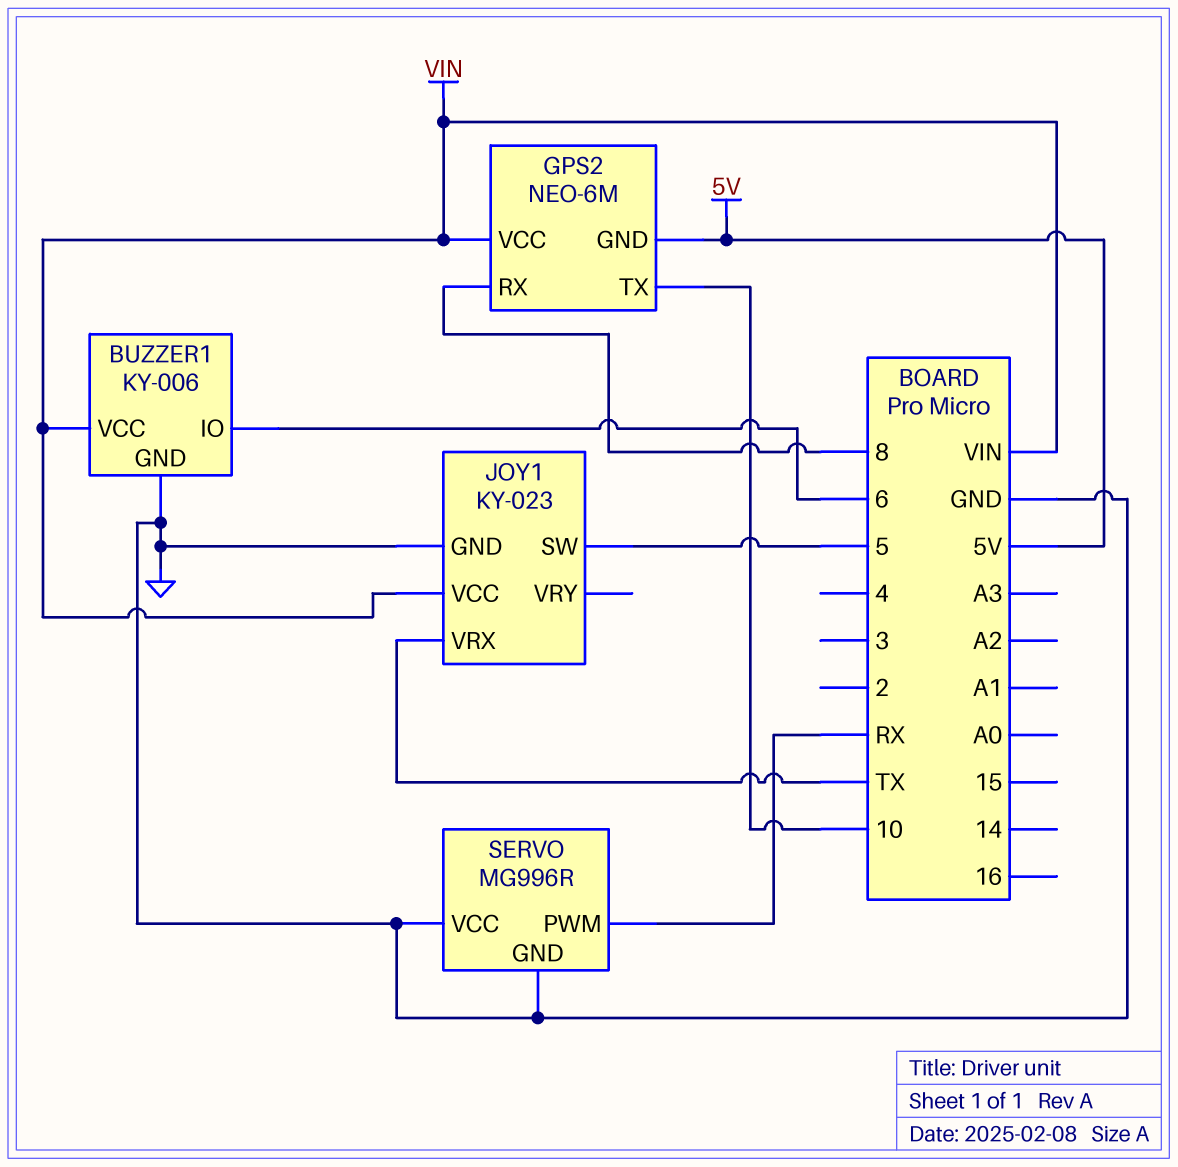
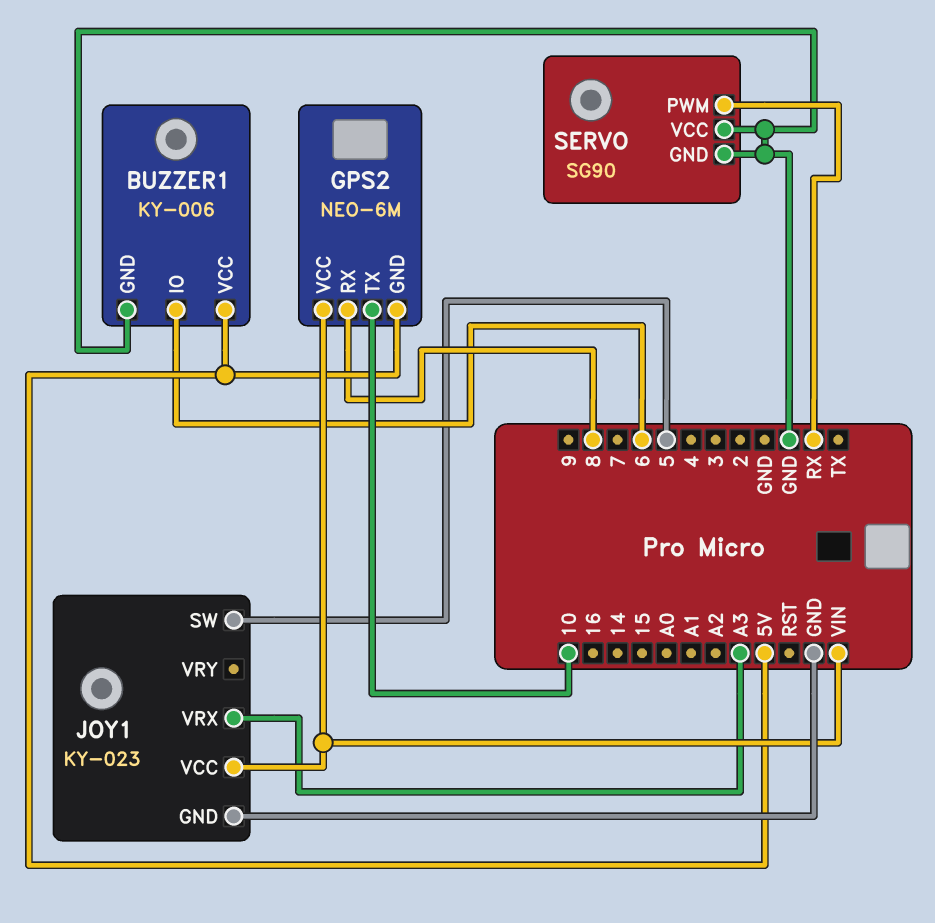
BUZZER1 pin VCC: VIN -> 5V
JOY1 pin VRX: TX -> A3
SERVO: MG996R -> SG90

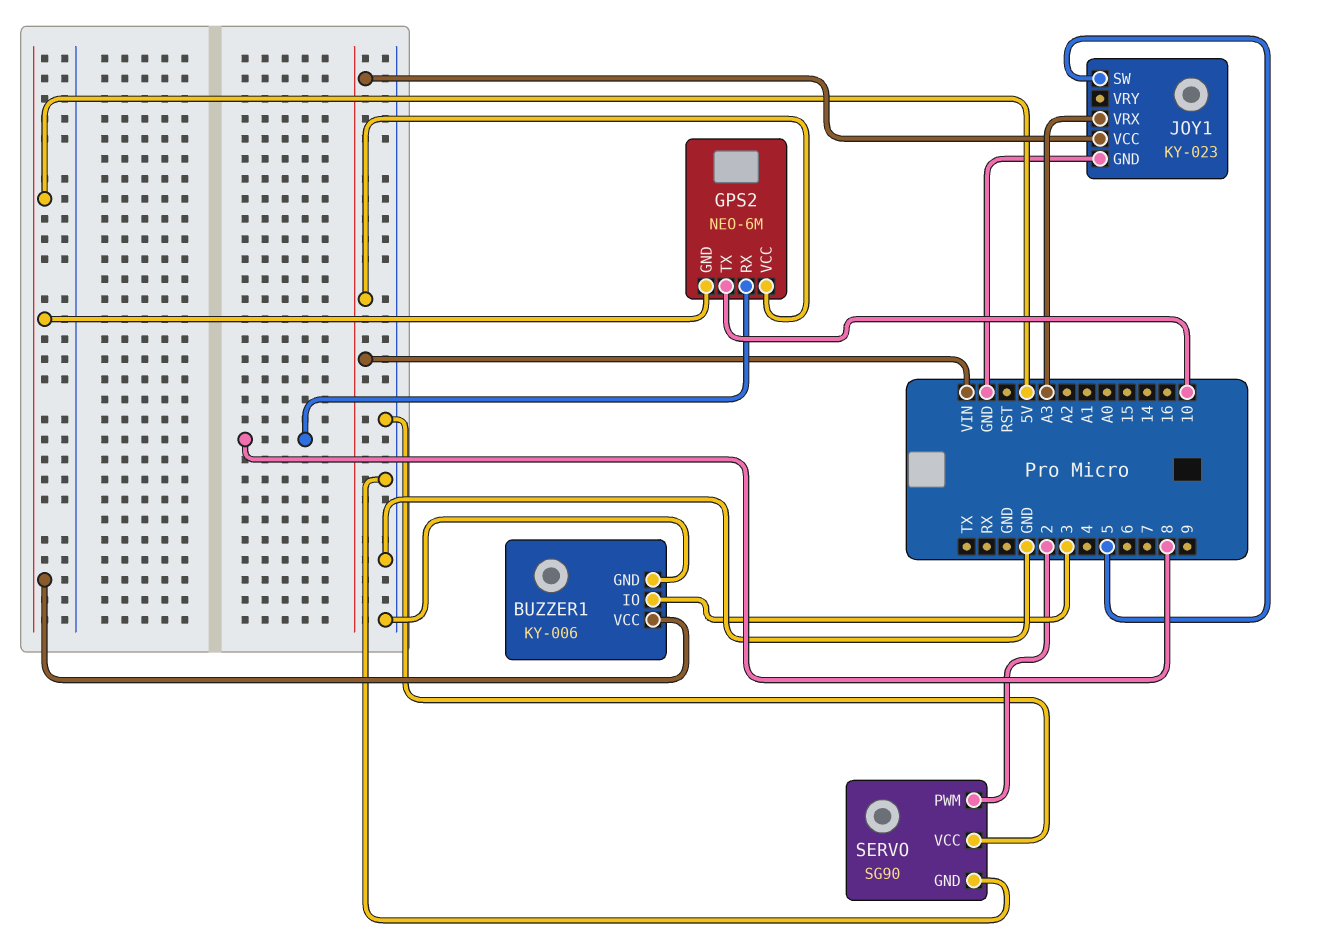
BUZZER1 pin IO: 6 -> 3
SERVO pin PWM: RX -> 2

